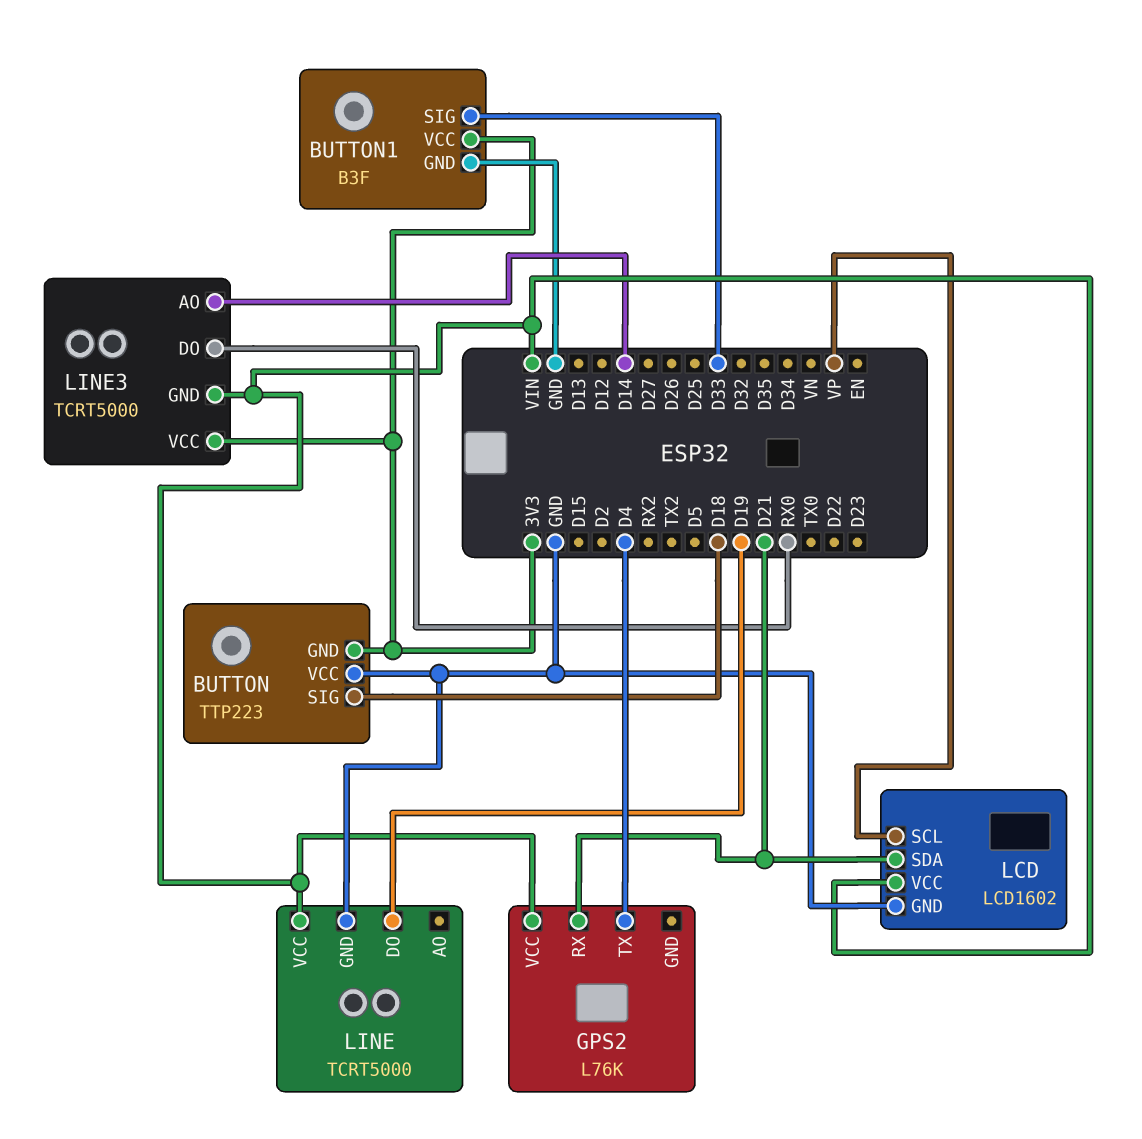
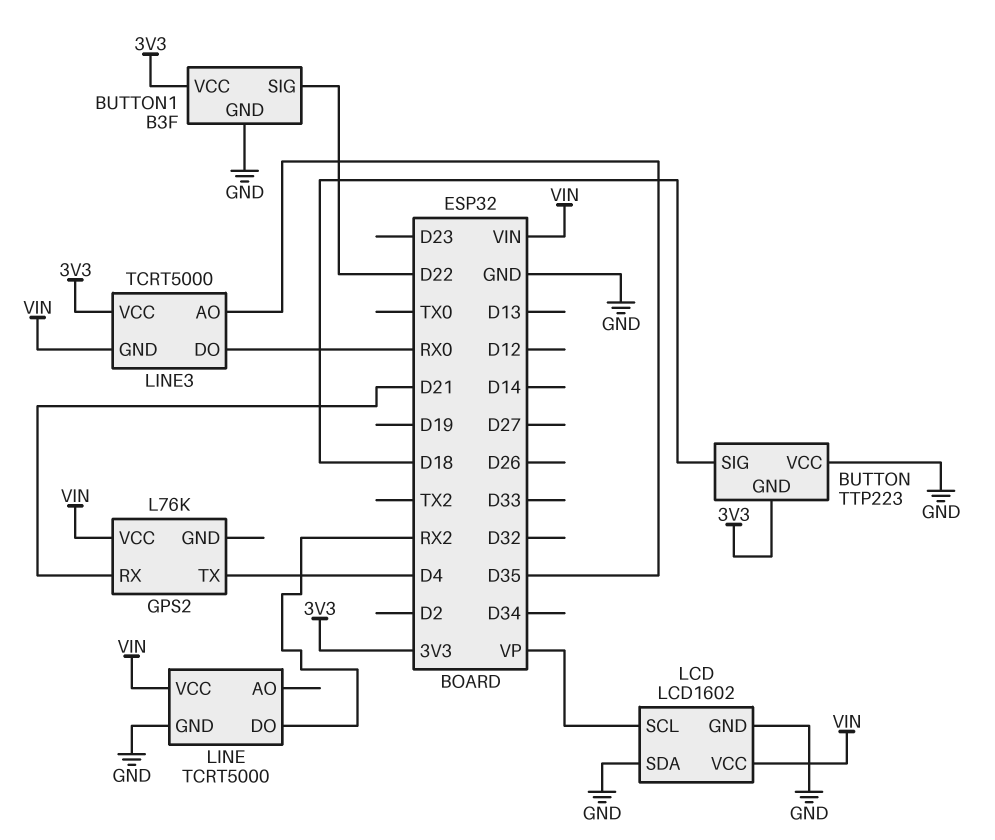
BUTTON1 pin SIG: D33 -> D22
LCD pin SDA: D21 -> GND
LINE pin DO: D19 -> RX2
LINE3 pin AO: D14 -> D35

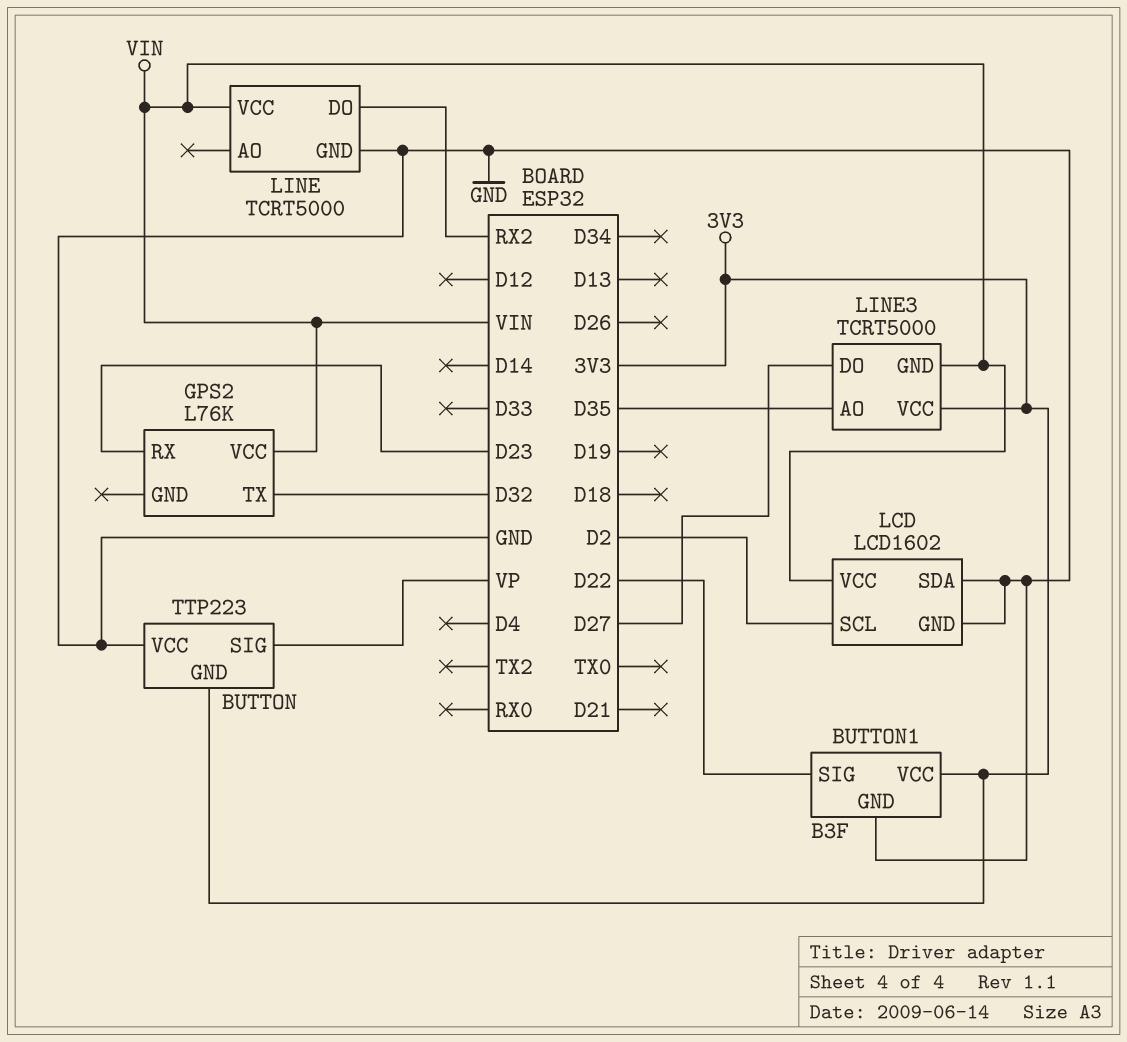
BUTTON pin SIG: D18 -> VP
GPS2 pin RX: D21 -> D23
GPS2 pin TX: D4 -> D32
LCD pin SCL: VP -> D2
LINE3 pin DO: RX0 -> D27

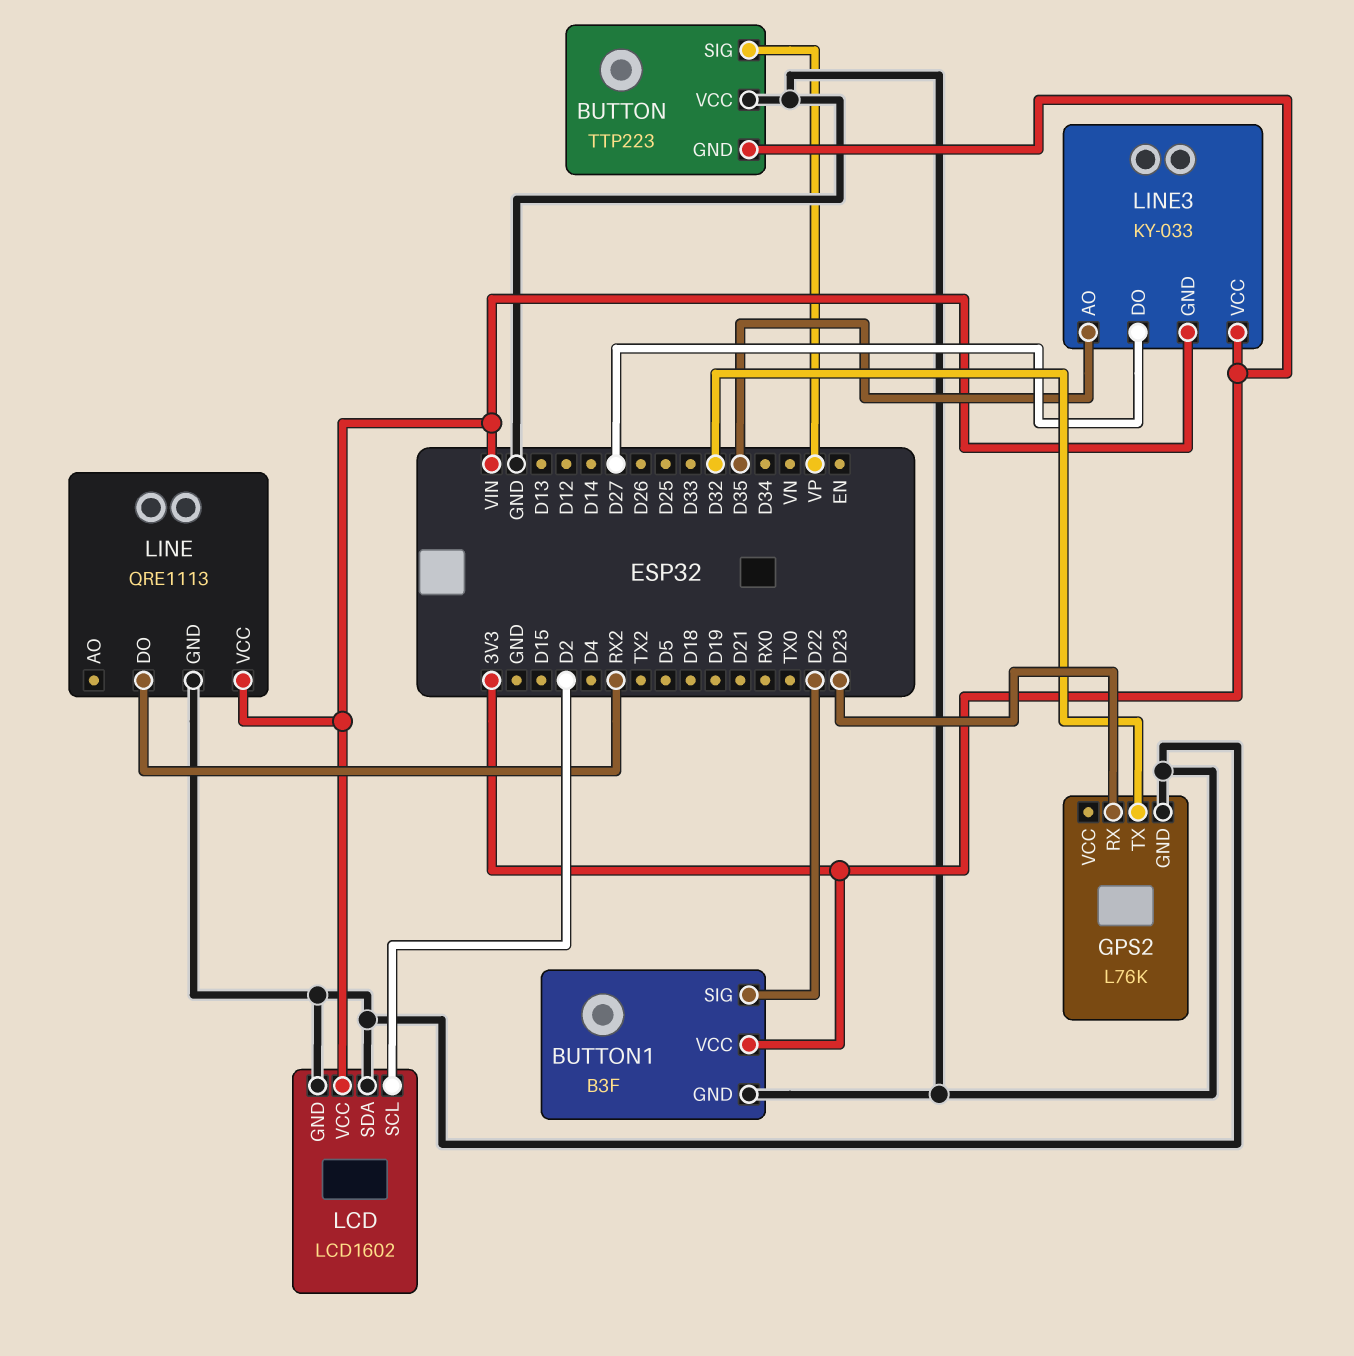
GPS2 pin GND: none -> GND
GPS2 pin VCC: VIN -> none
LINE: TCRT5000 -> QRE1113
LINE3: TCRT5000 -> KY-033

